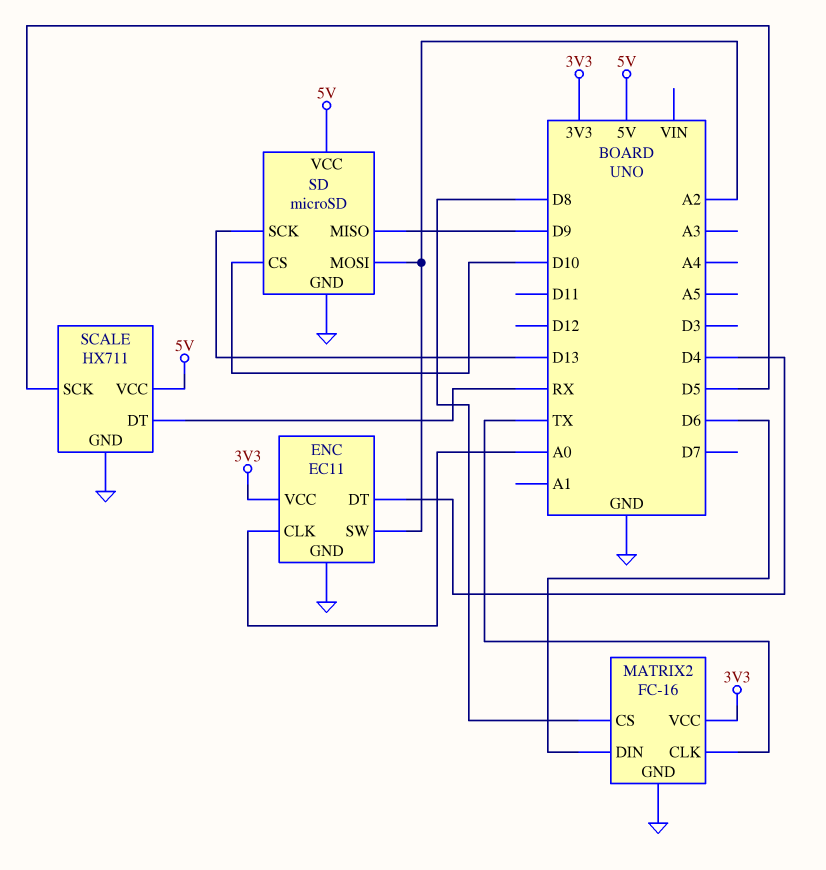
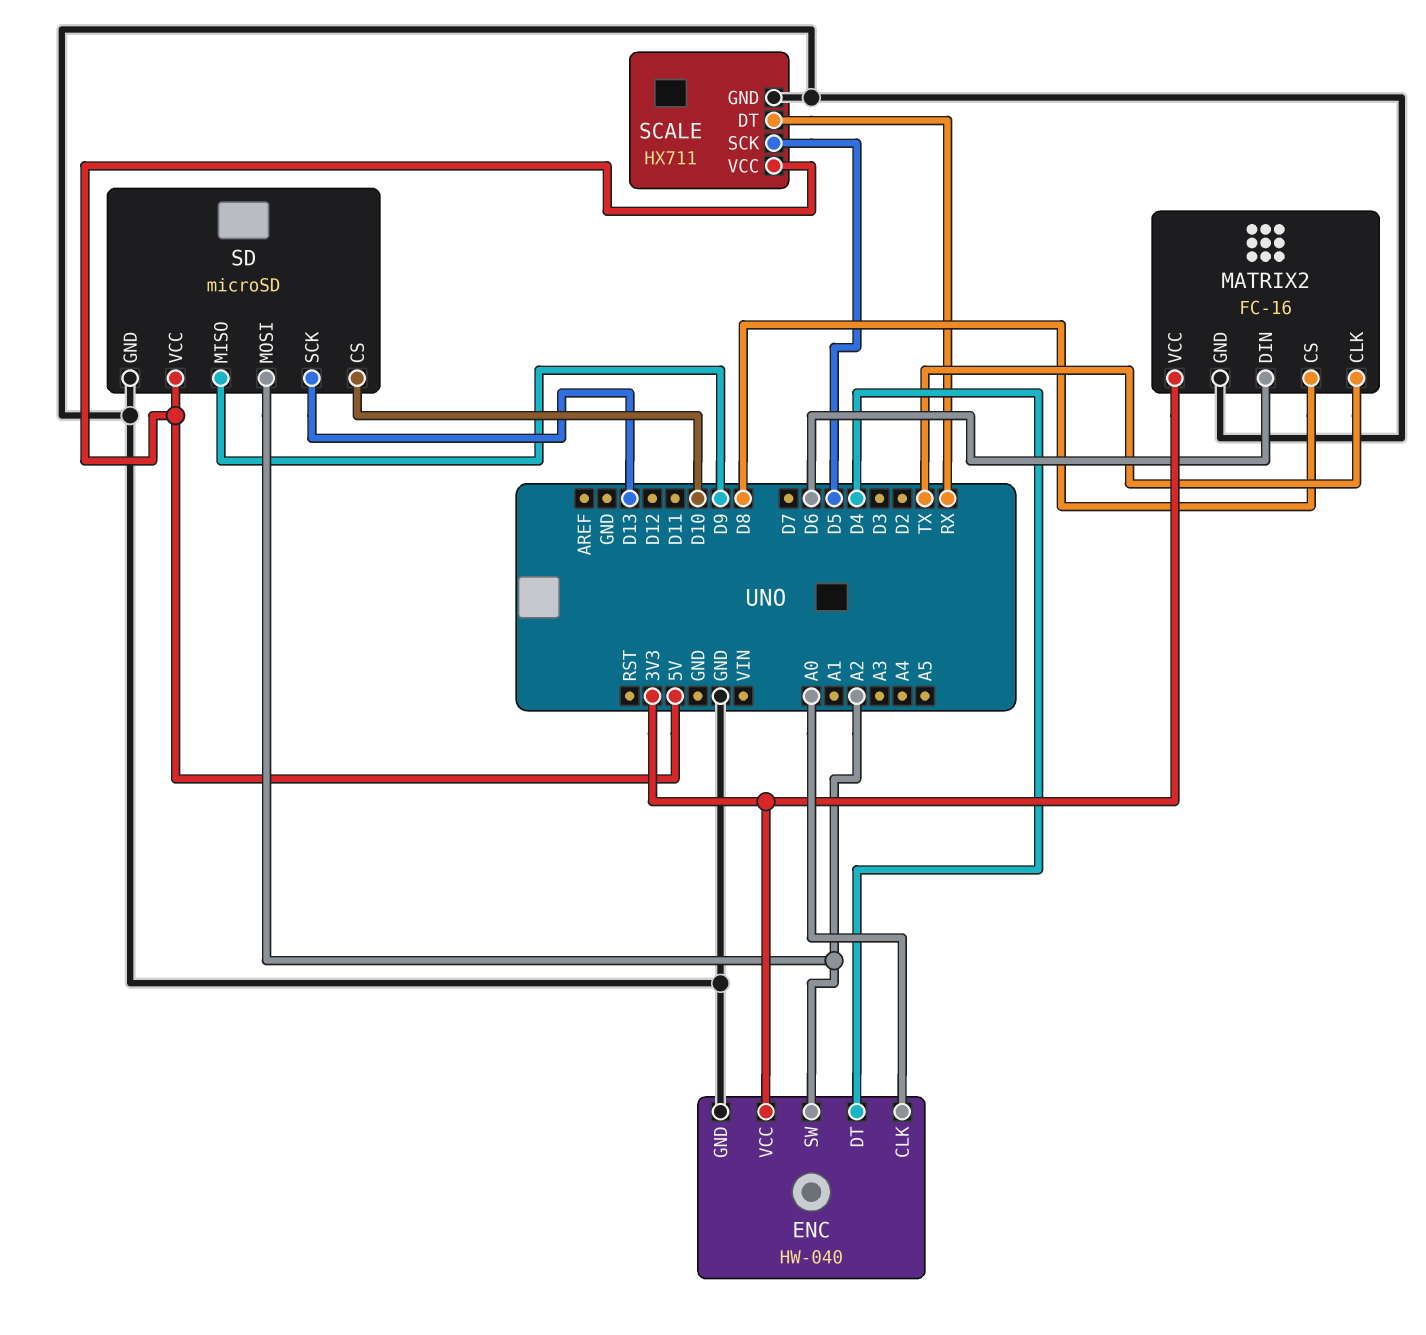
ENC: EC11 -> HW-040

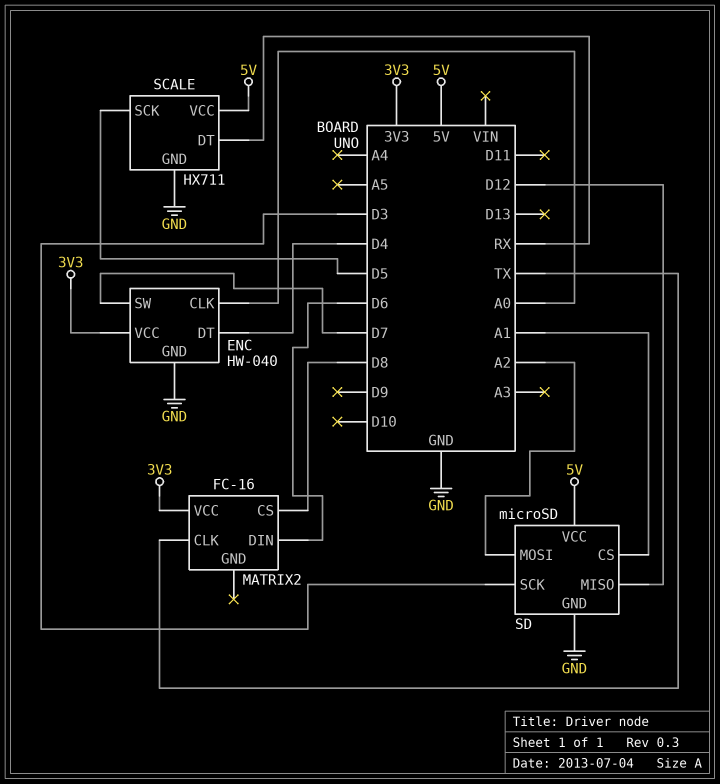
ENC pin SW: A2 -> D7
MATRIX2 pin GND: GND -> none
SD pin CS: D10 -> A1
SD pin MISO: D9 -> D12
SD pin SCK: D13 -> D3

